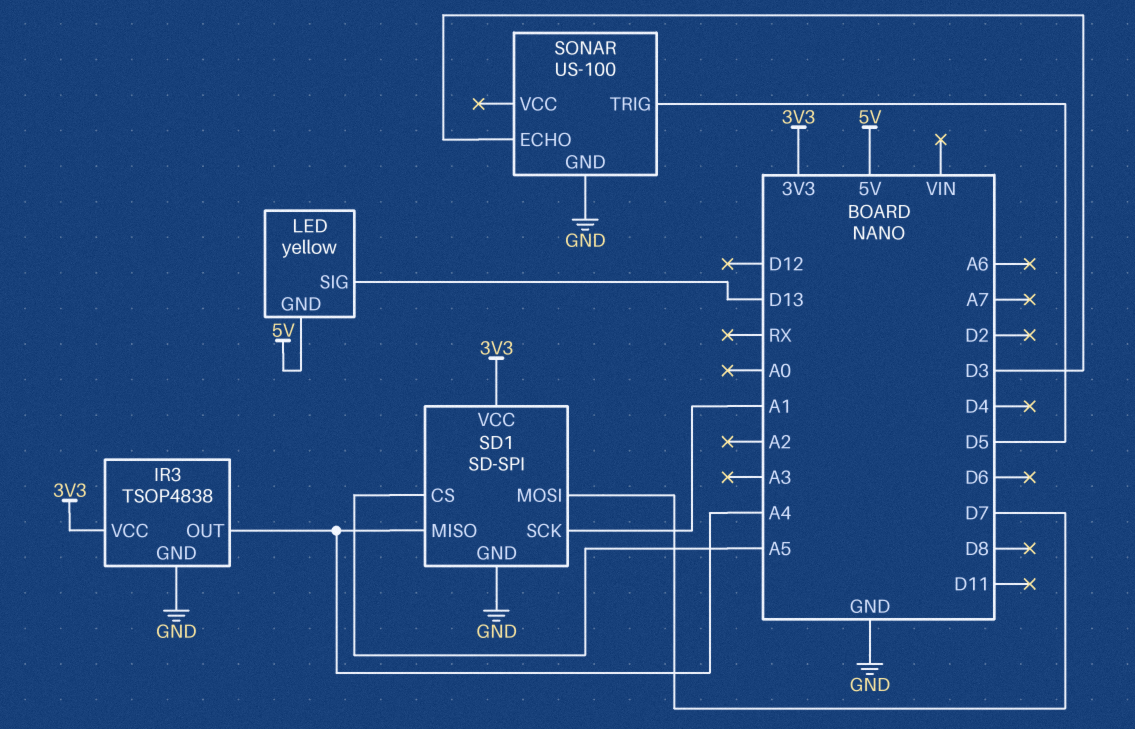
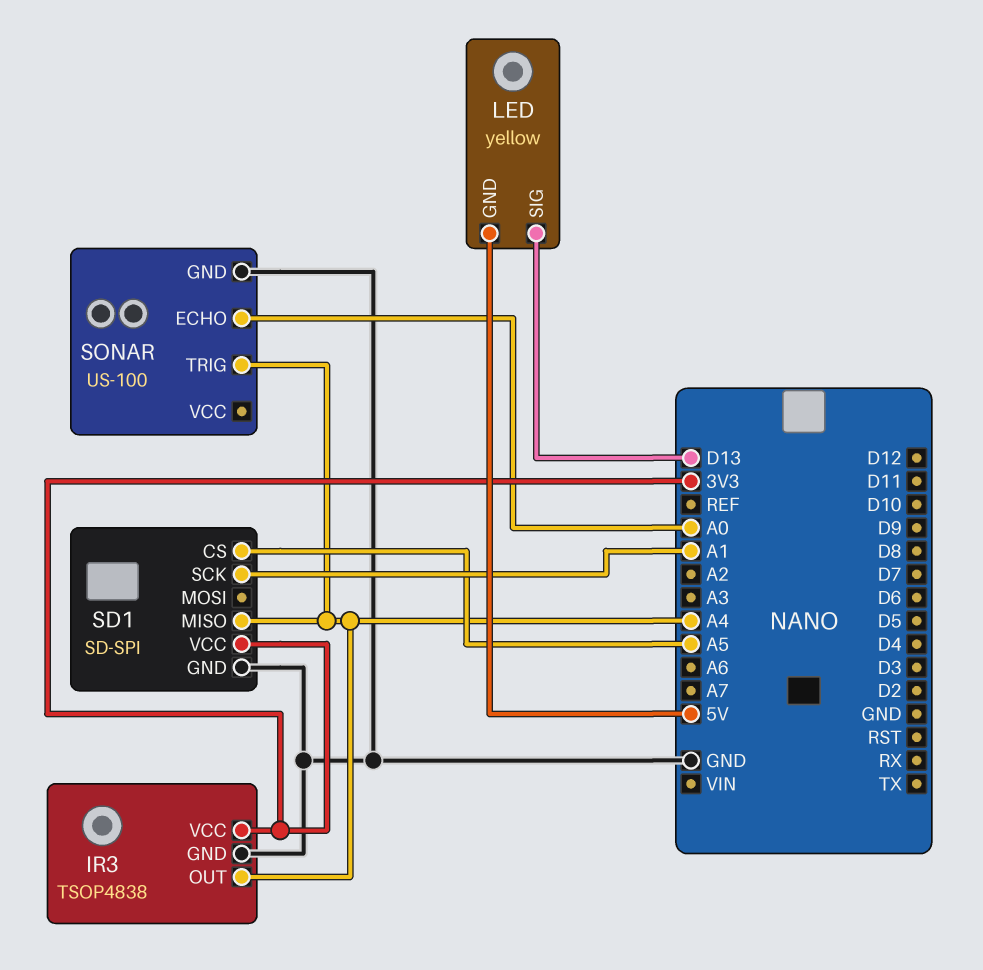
SD1 pin MOSI: D7 -> none
SONAR pin ECHO: D3 -> A0
SONAR pin TRIG: D5 -> A4

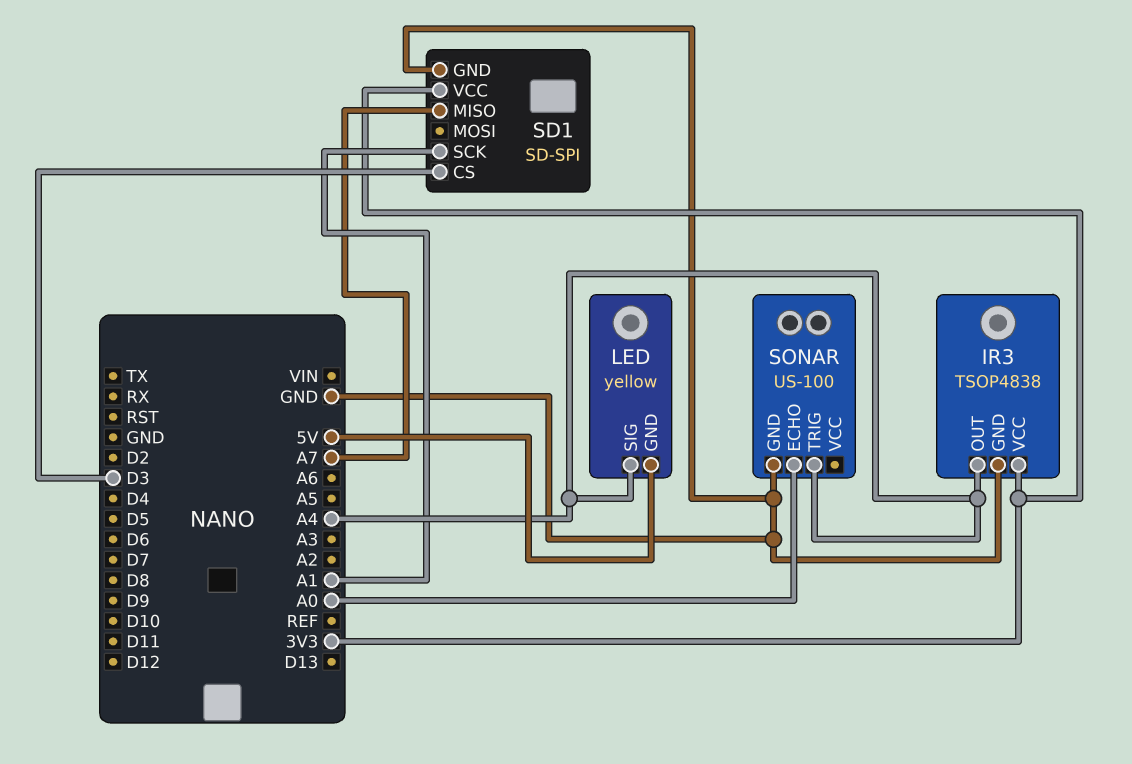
LED pin SIG: D13 -> A4
SD1 pin CS: A5 -> D3
SD1 pin MISO: A4 -> A7

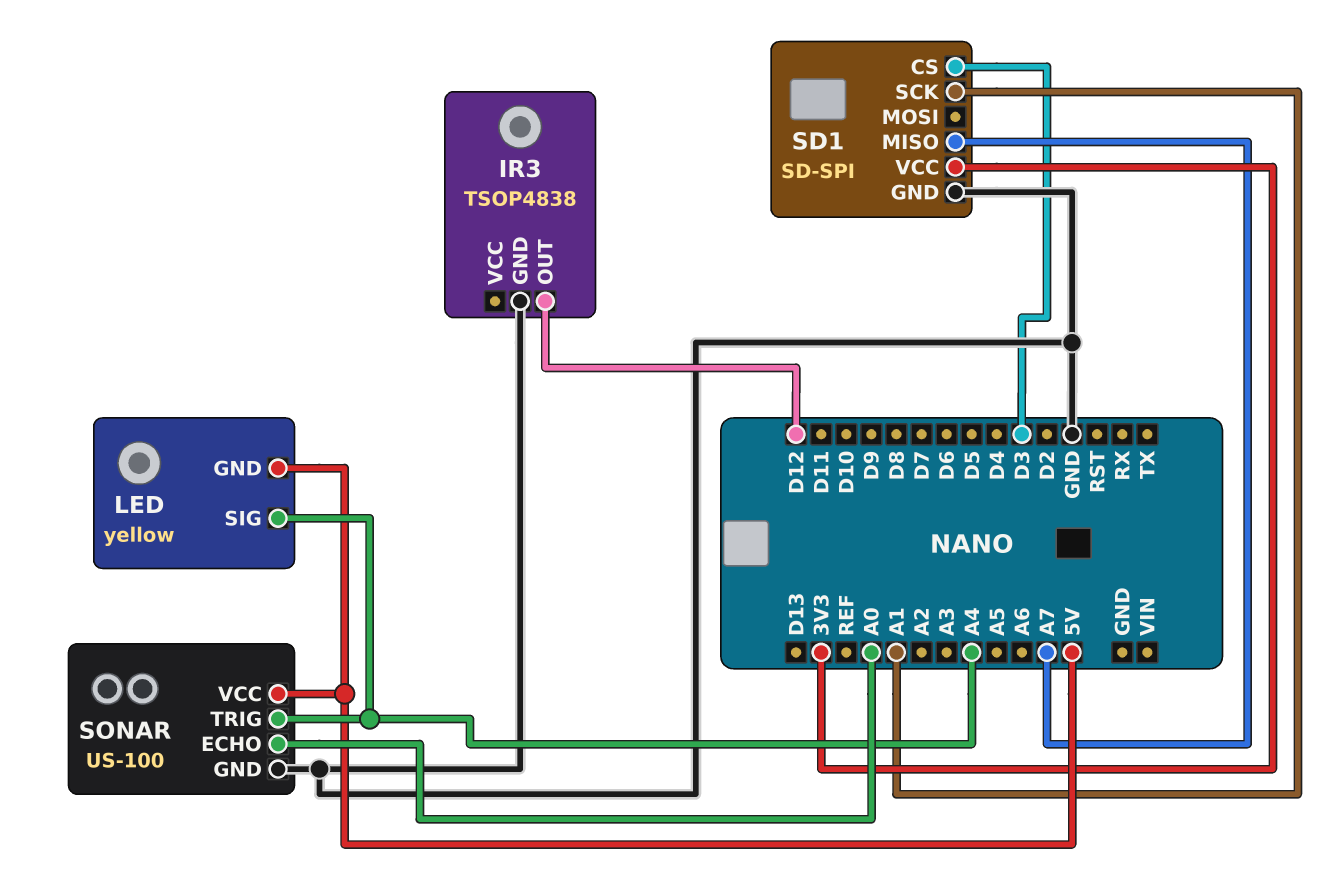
IR3 pin OUT: A4 -> D12
IR3 pin VCC: 3V3 -> none
SONAR pin VCC: none -> 5V

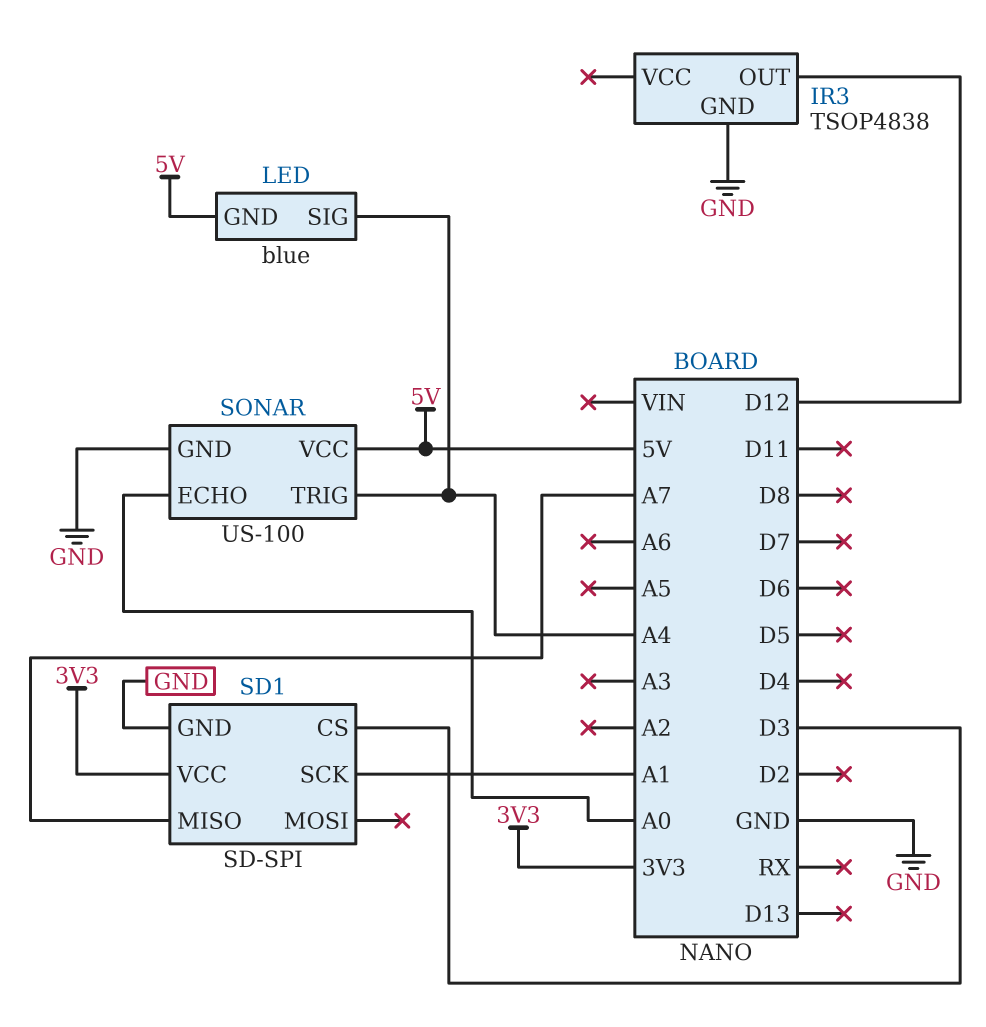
LED: yellow -> blue

